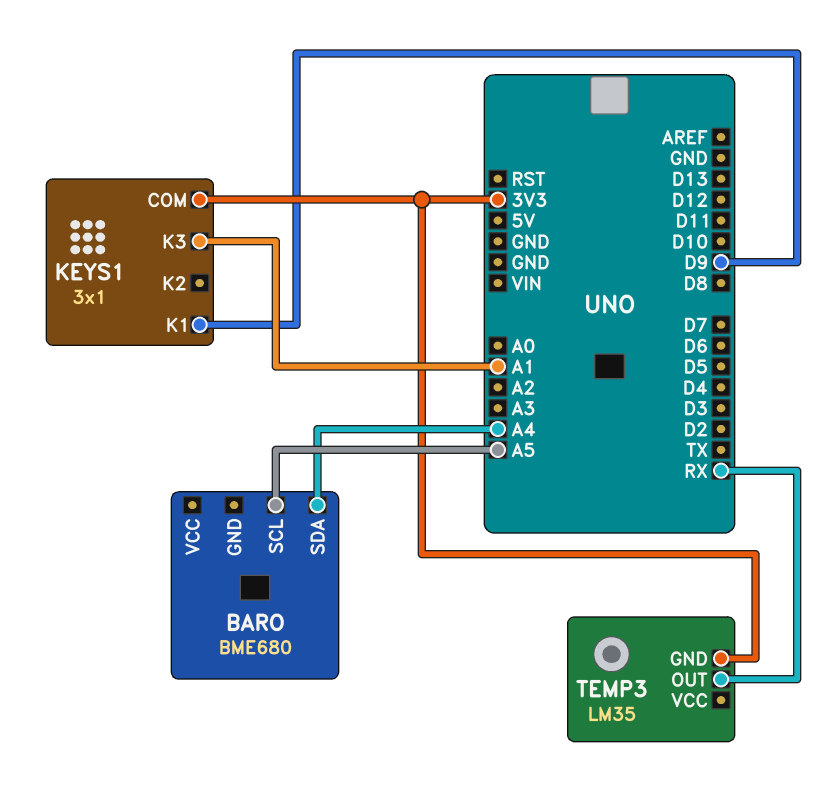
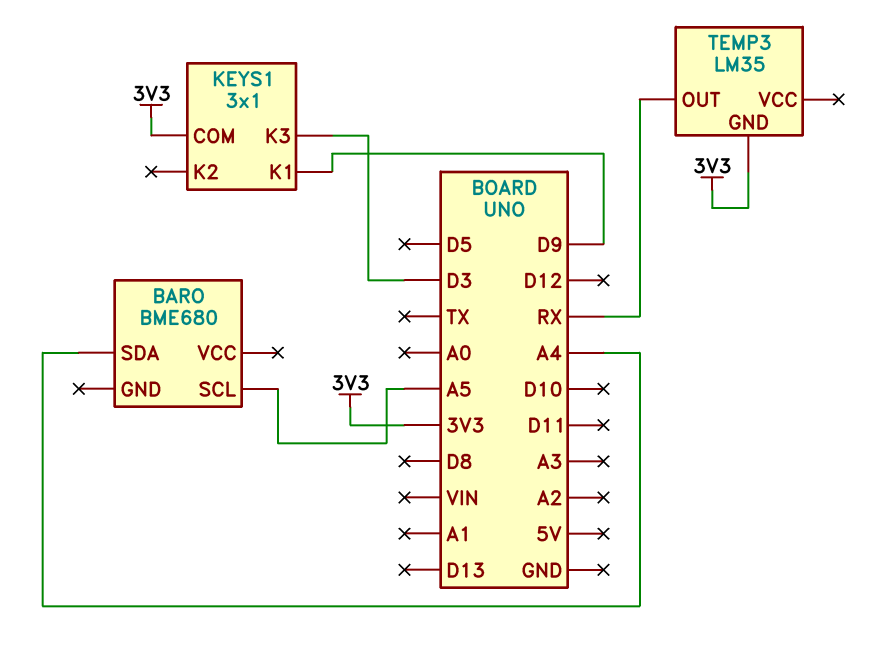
KEYS1 pin K3: A1 -> D3

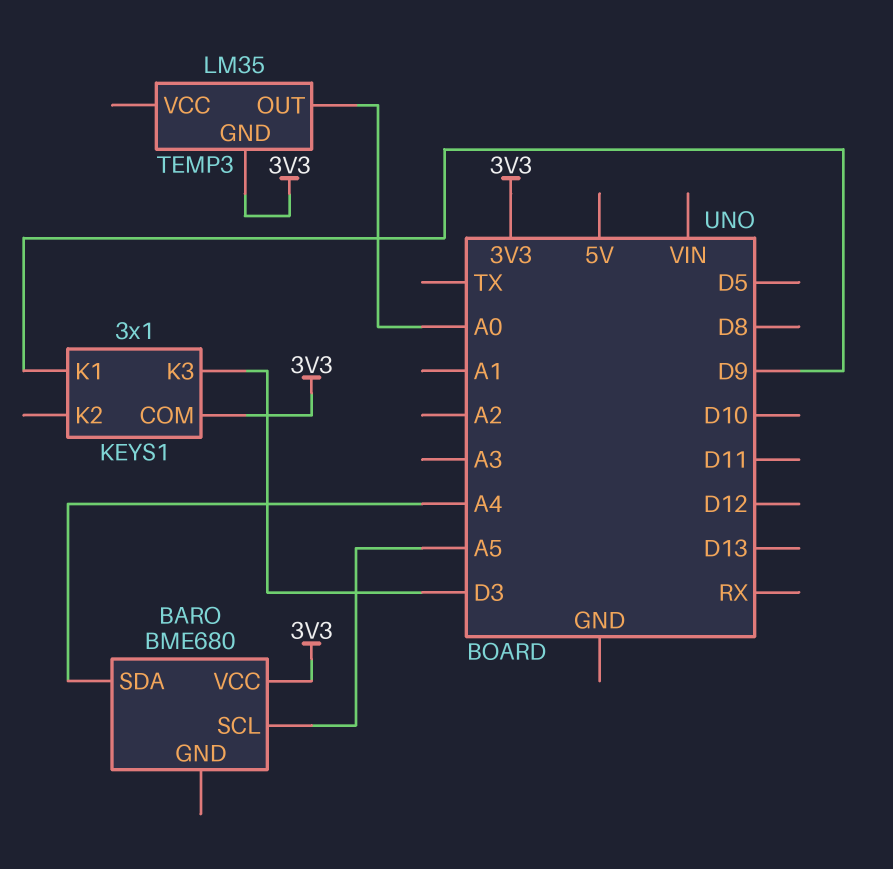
BARO pin VCC: none -> 3V3
TEMP3 pin OUT: RX -> A0

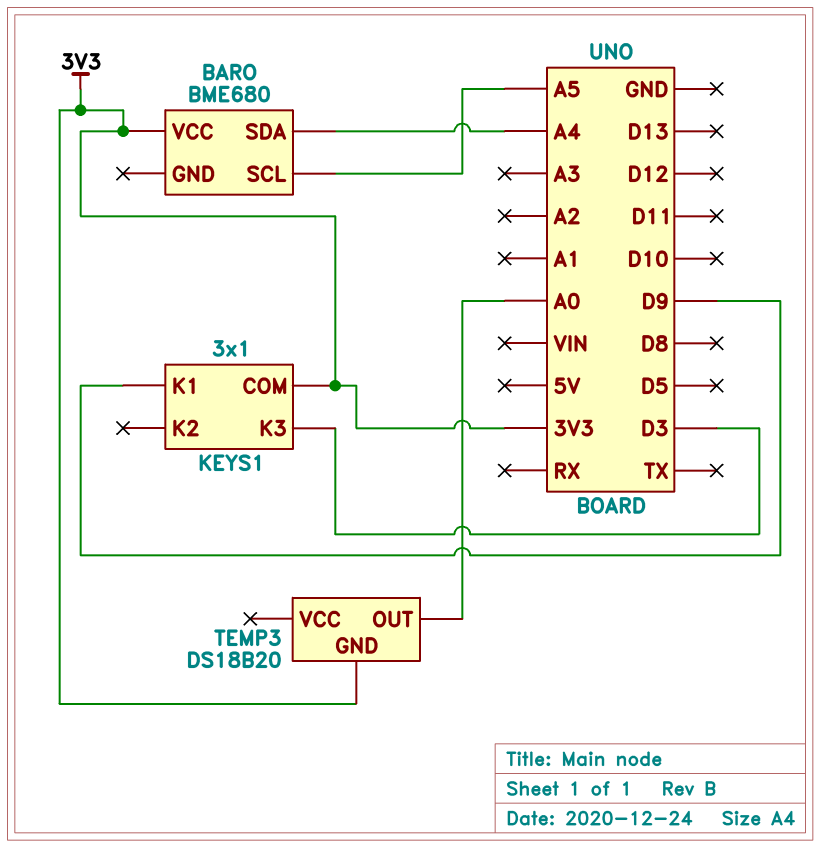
TEMP3: LM35 -> DS18B20

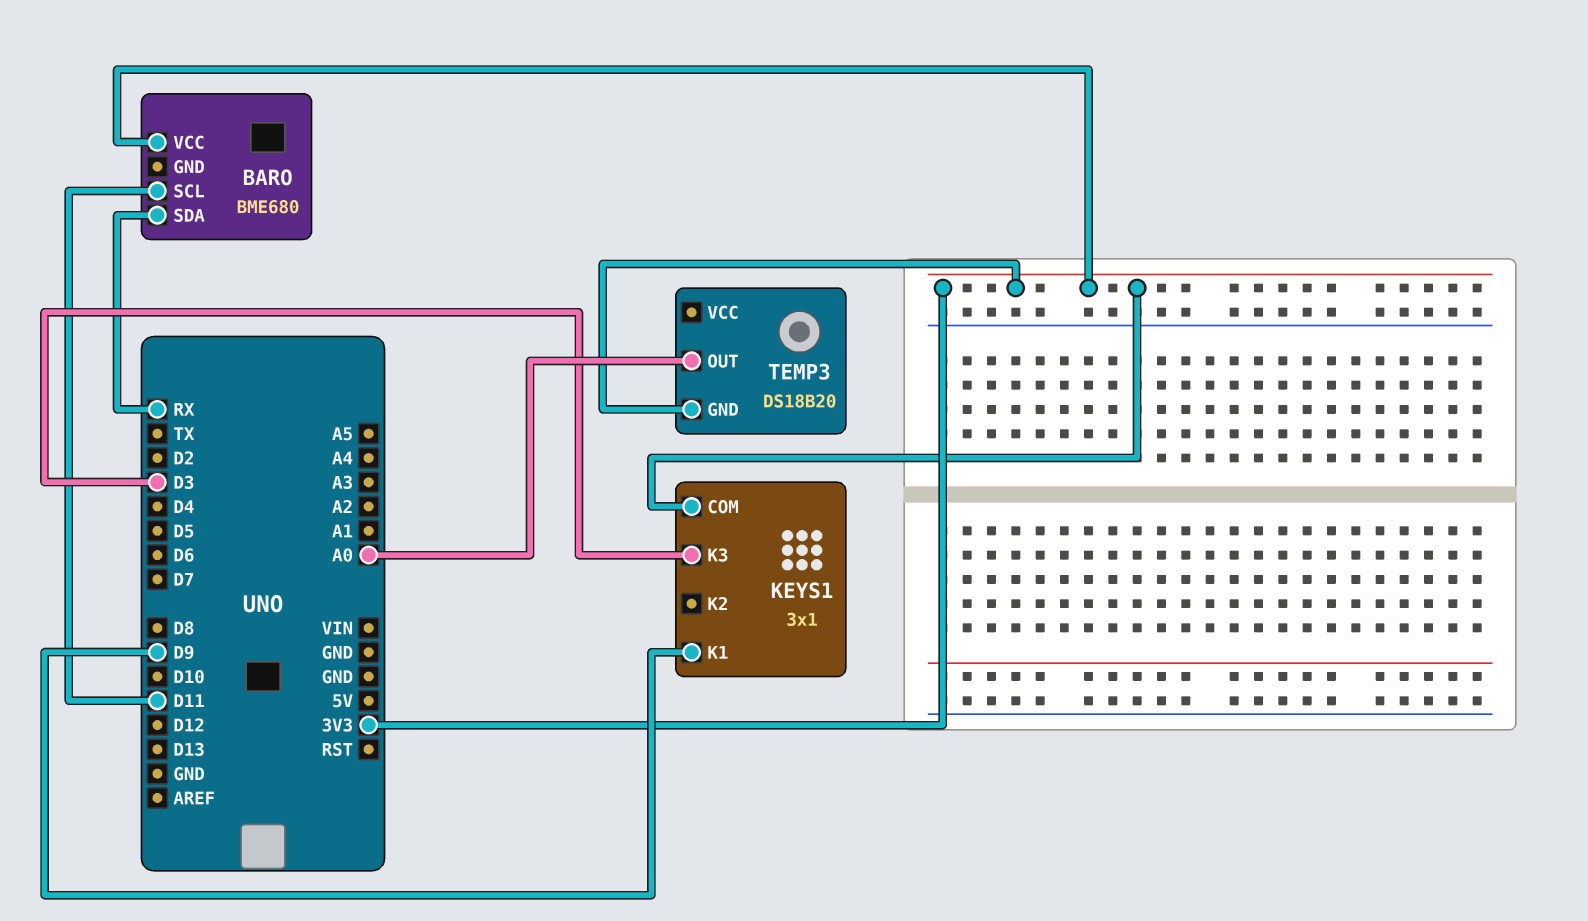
BARO pin SCL: A5 -> D11
BARO pin SDA: A4 -> RX

